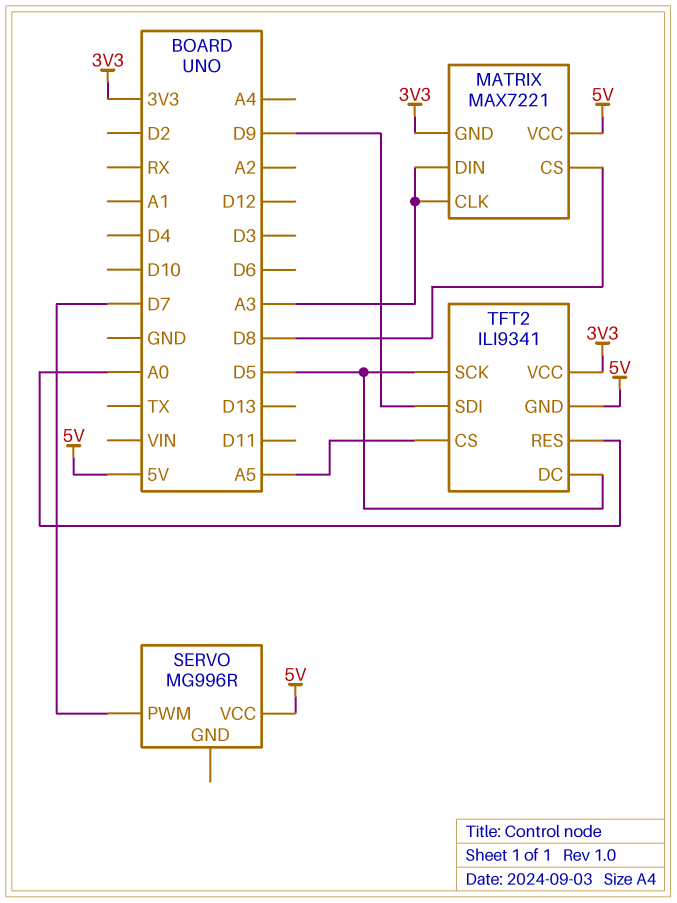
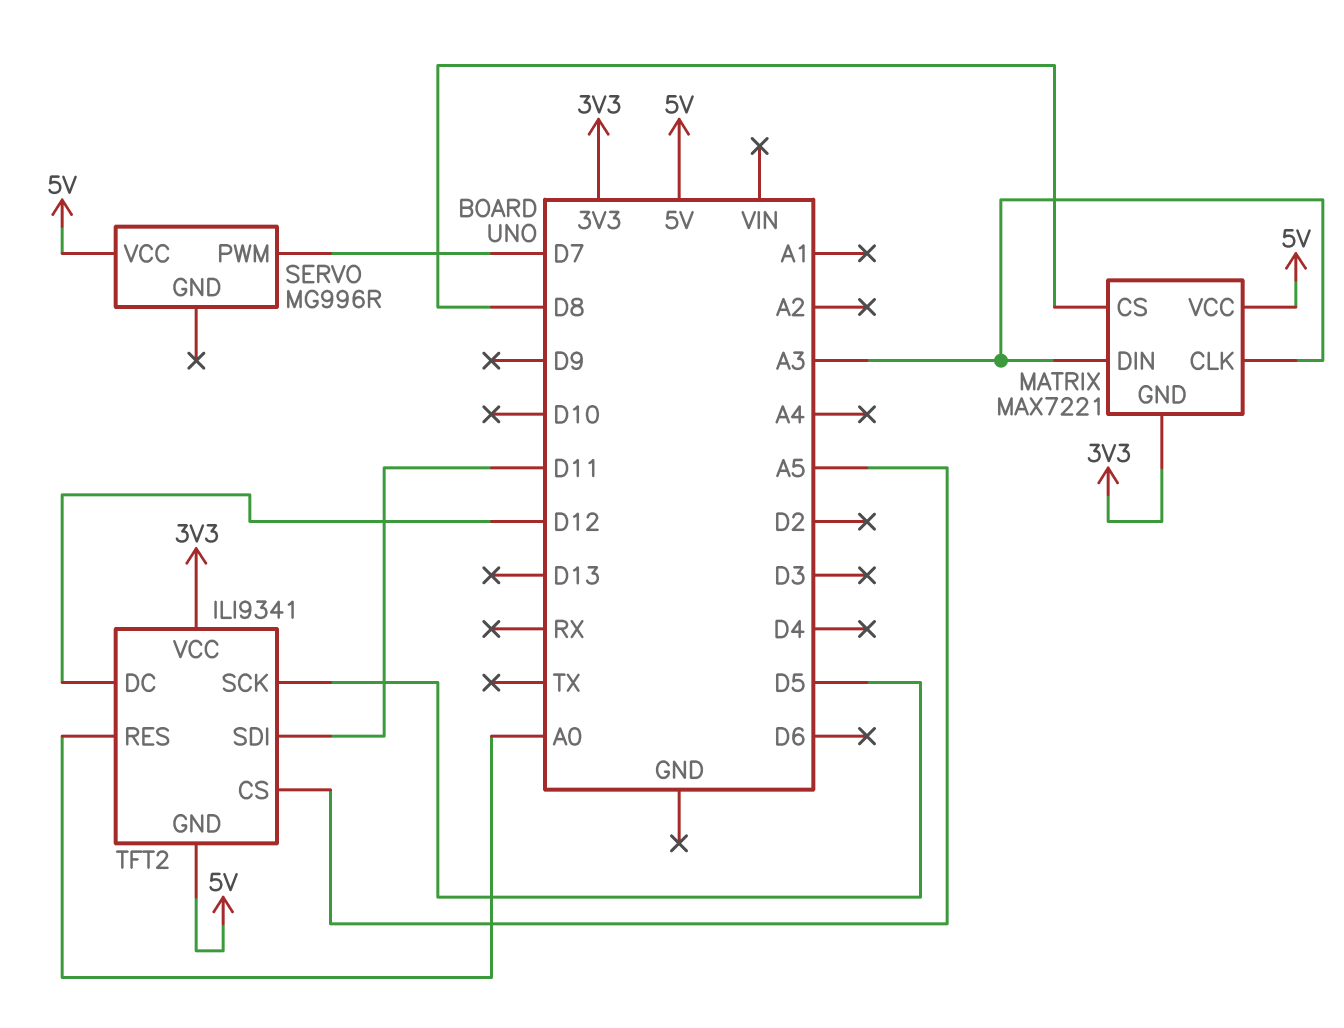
TFT2 pin DC: D5 -> D12
TFT2 pin SDI: D9 -> D11

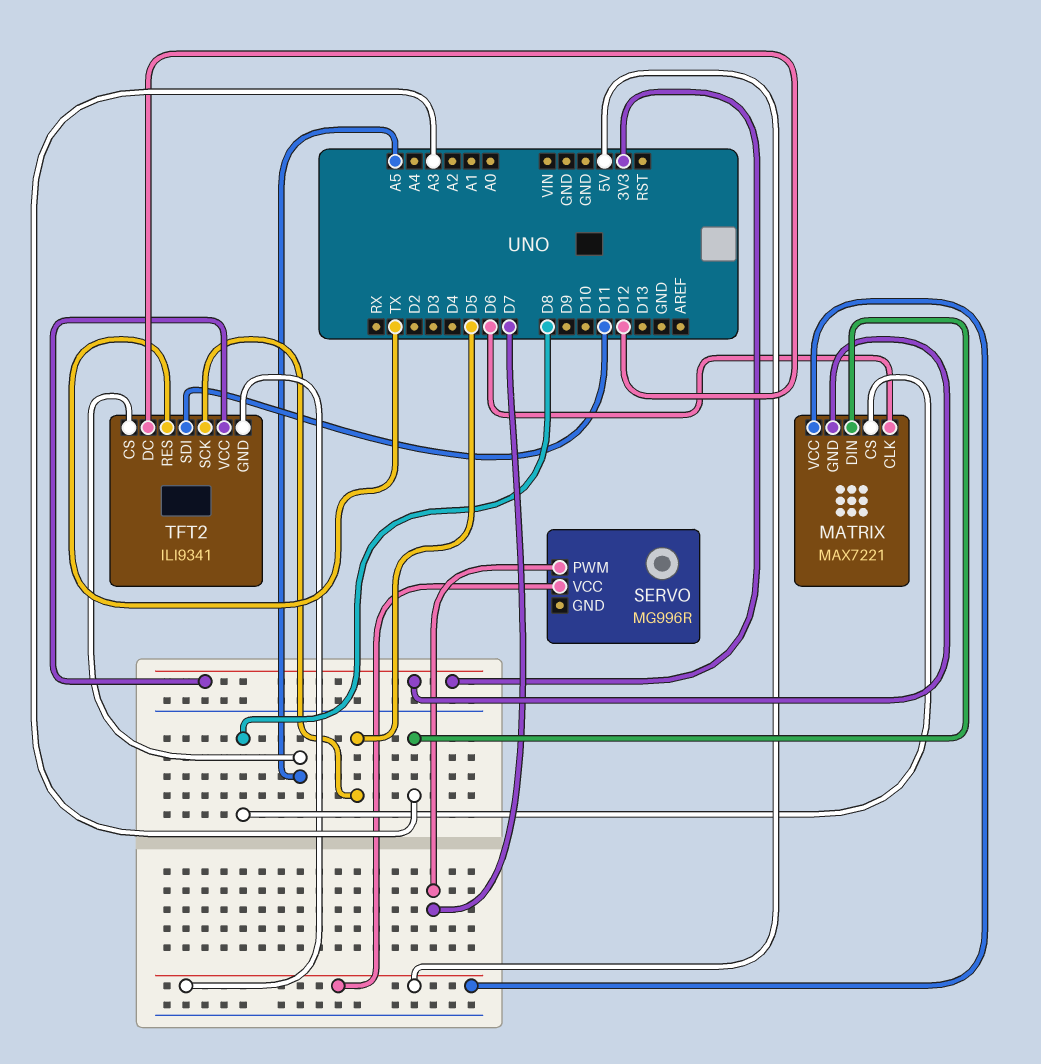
MATRIX pin CLK: A3 -> D6
TFT2 pin RES: A0 -> TX

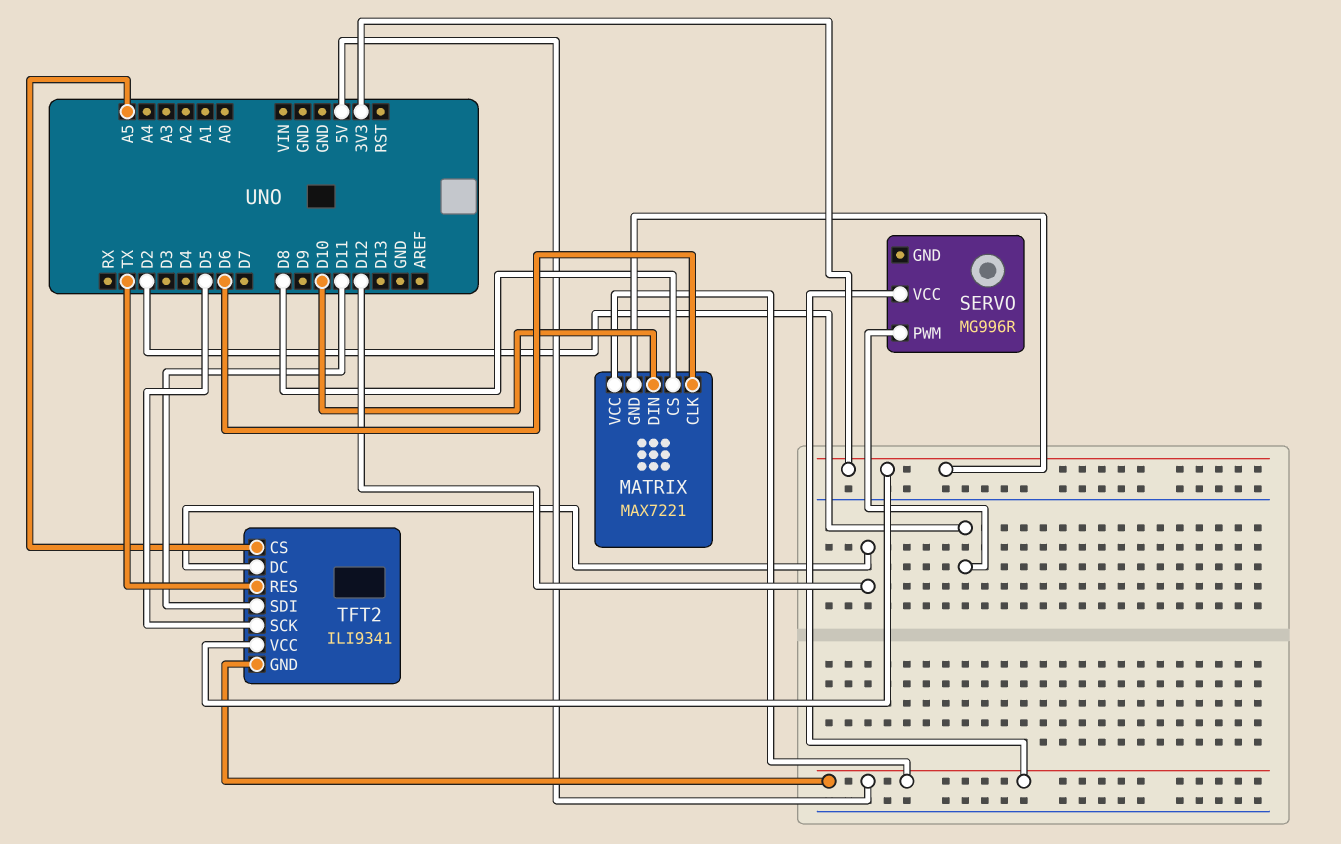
MATRIX pin DIN: A3 -> D10
SERVO pin PWM: D7 -> D2

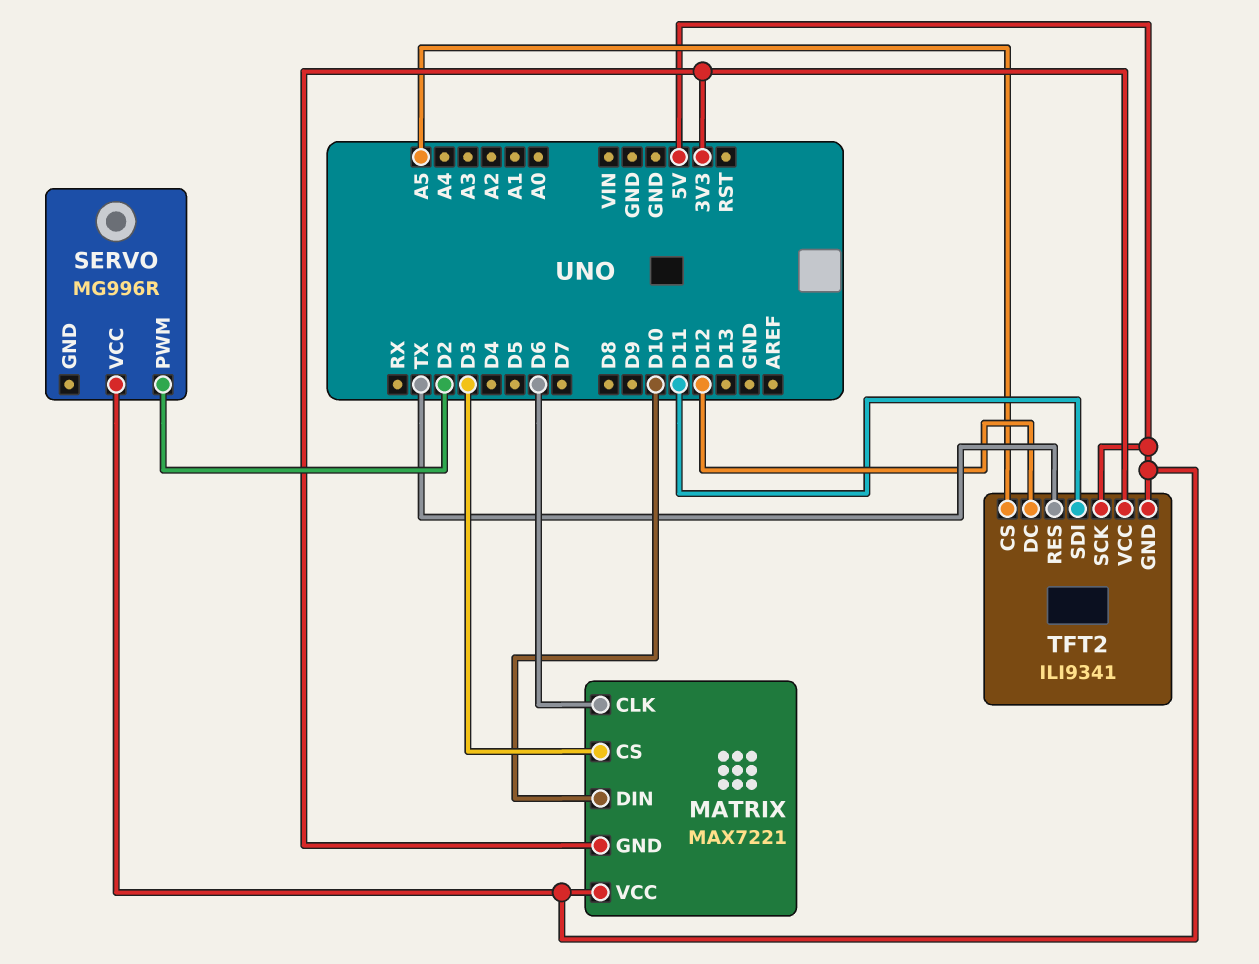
MATRIX pin CS: D8 -> D3
TFT2 pin SCK: D5 -> 5V

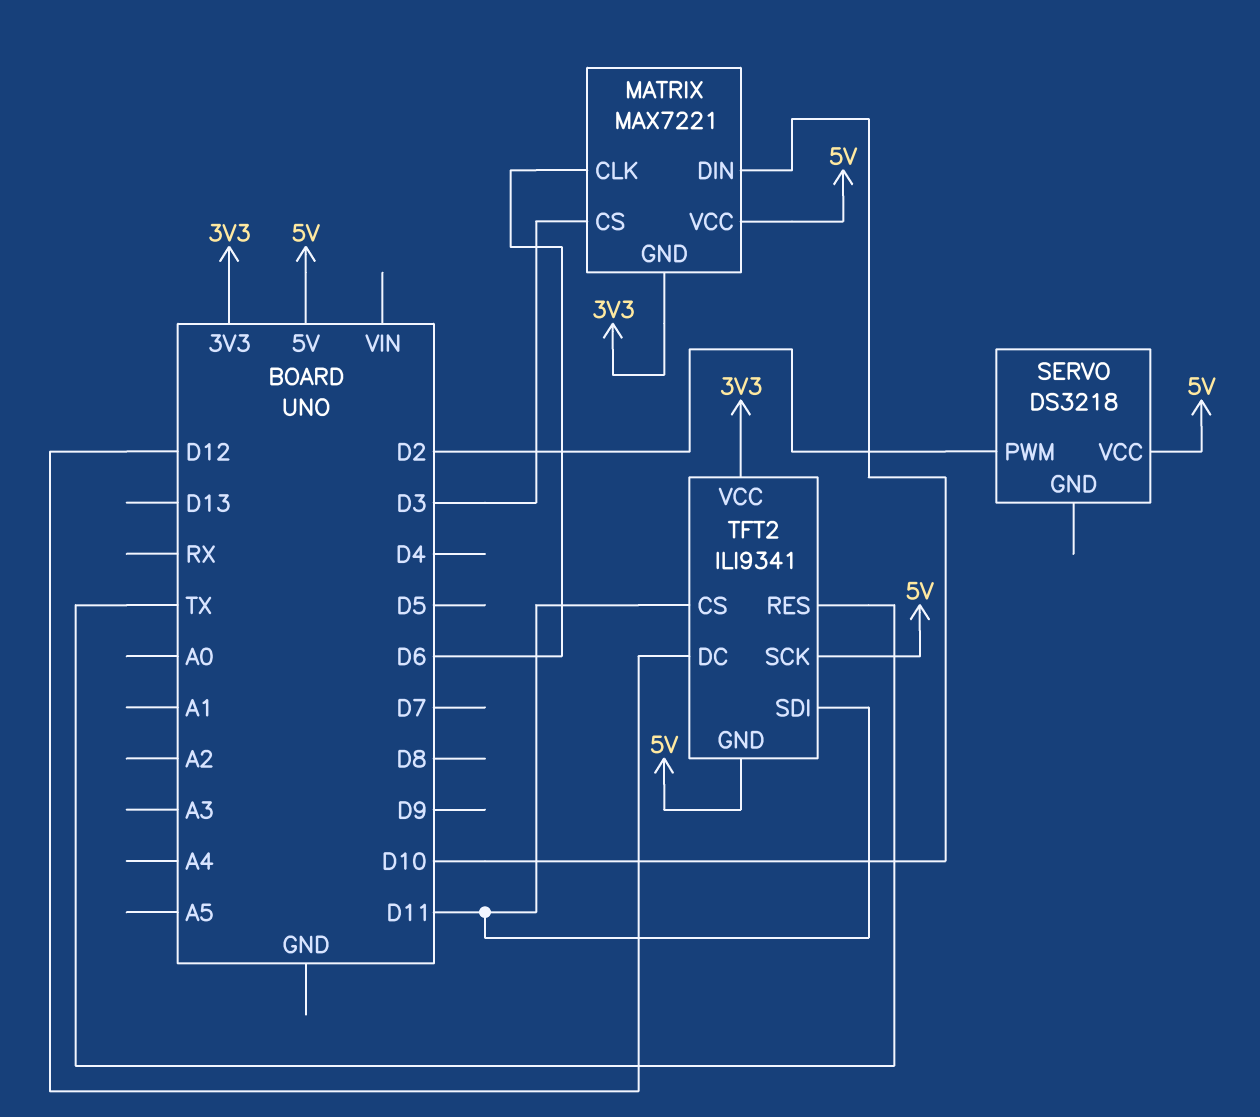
SERVO: MG996R -> DS3218
TFT2 pin CS: A5 -> D11

